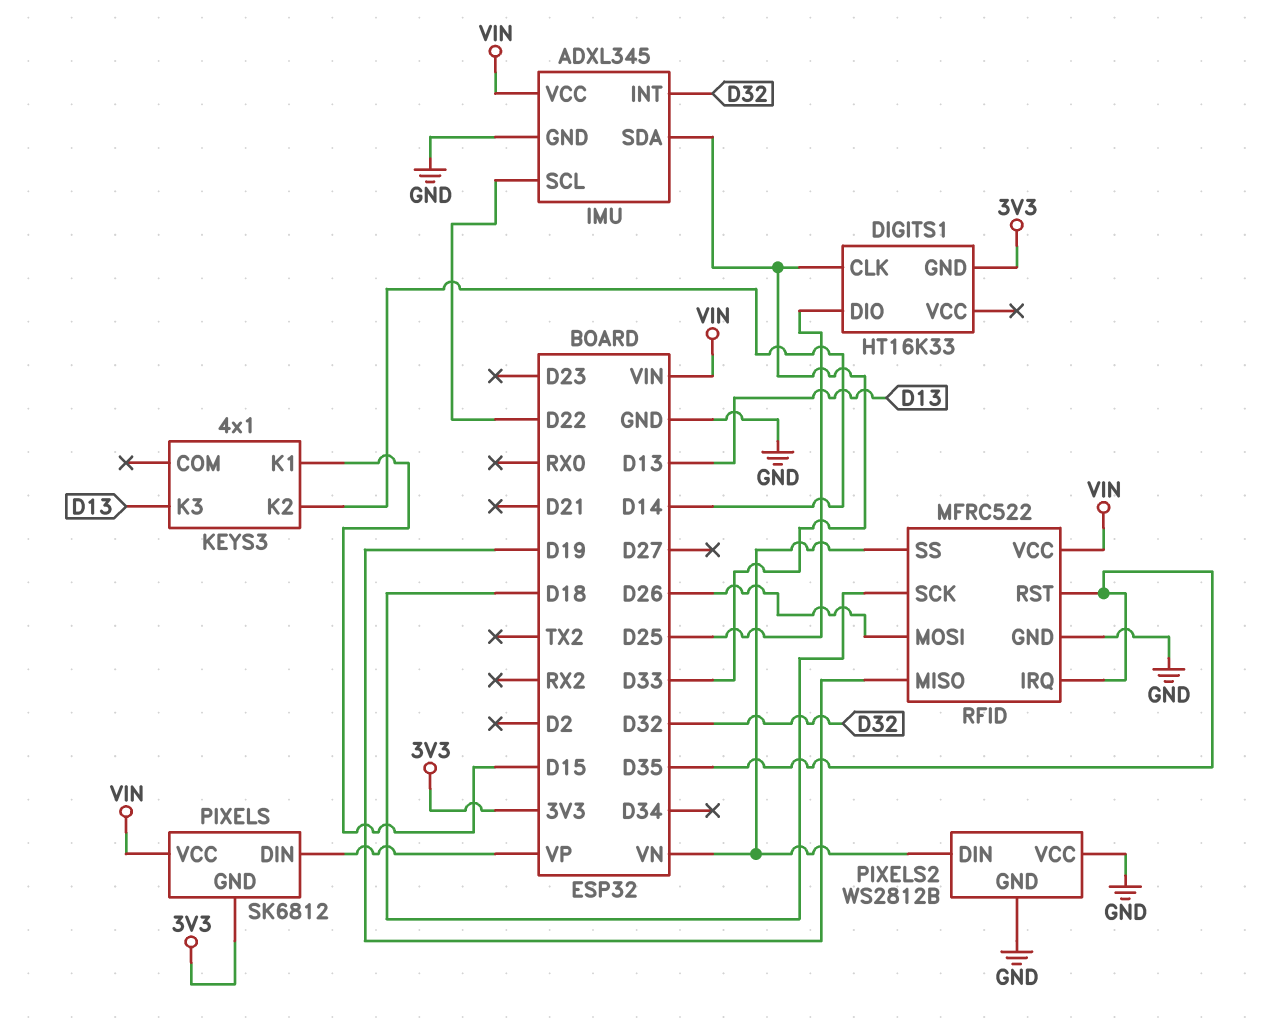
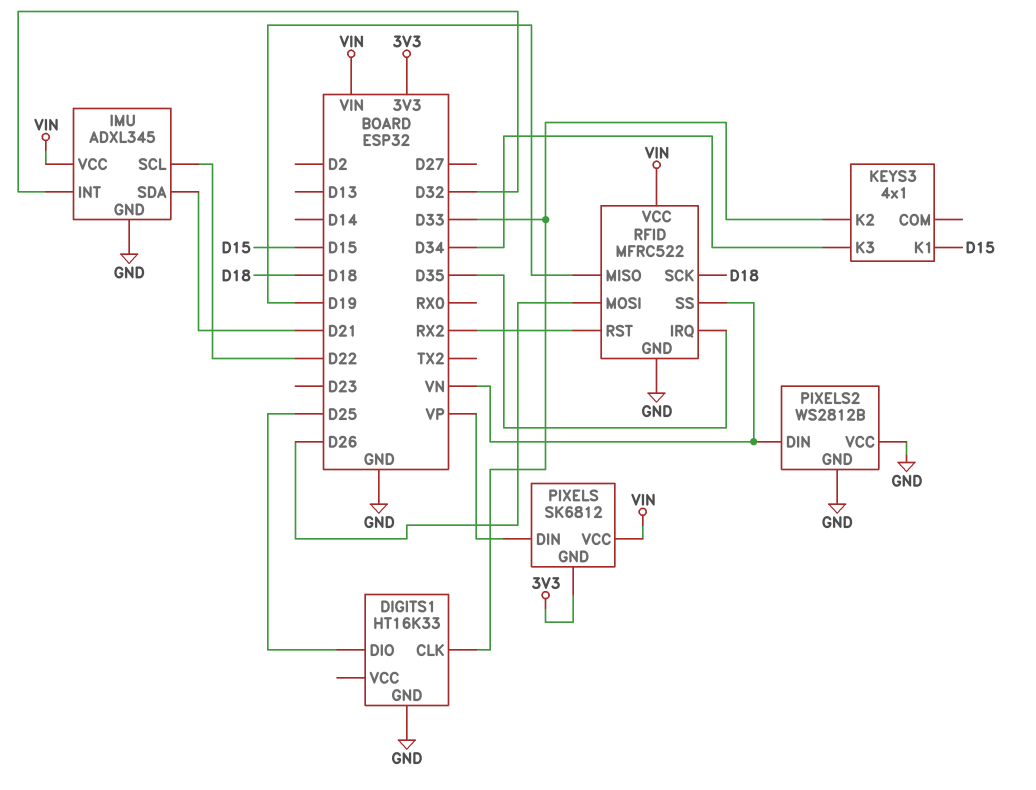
DIGITS1 pin GND: 3V3 -> GND
IMU pin SDA: D33 -> D21
KEYS3 pin K2: D14 -> D33
KEYS3 pin K3: D13 -> D34
RFID pin RST: D35 -> RX2

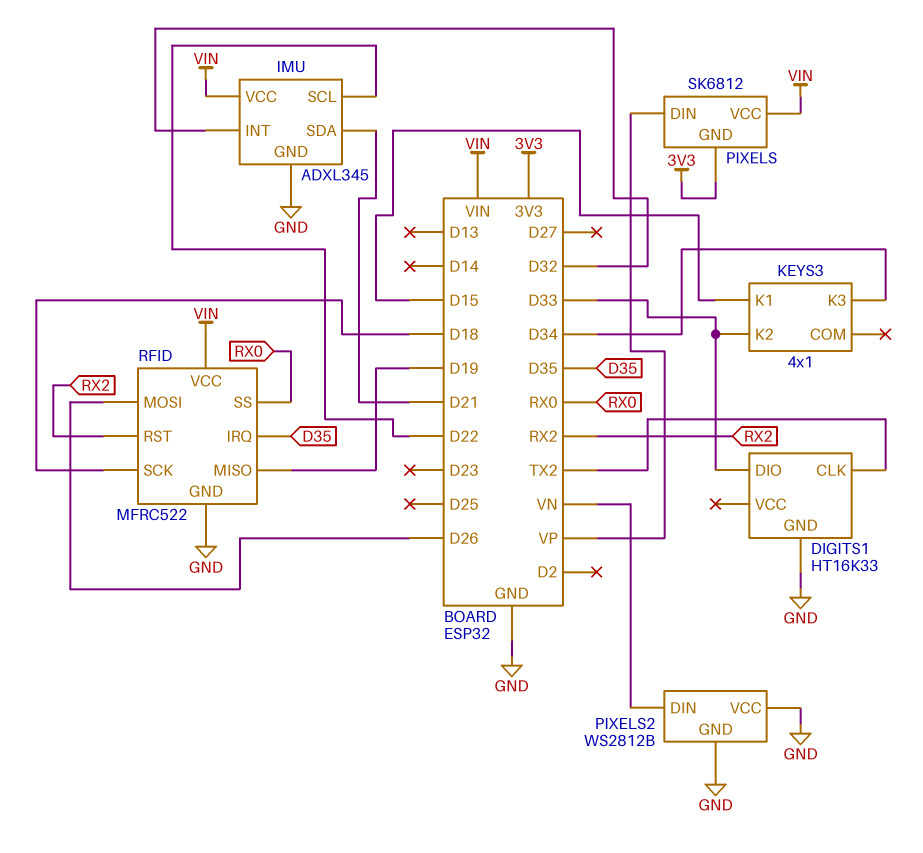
DIGITS1 pin CLK: D33 -> TX2
DIGITS1 pin DIO: D25 -> D33
RFID pin SS: VN -> RX0

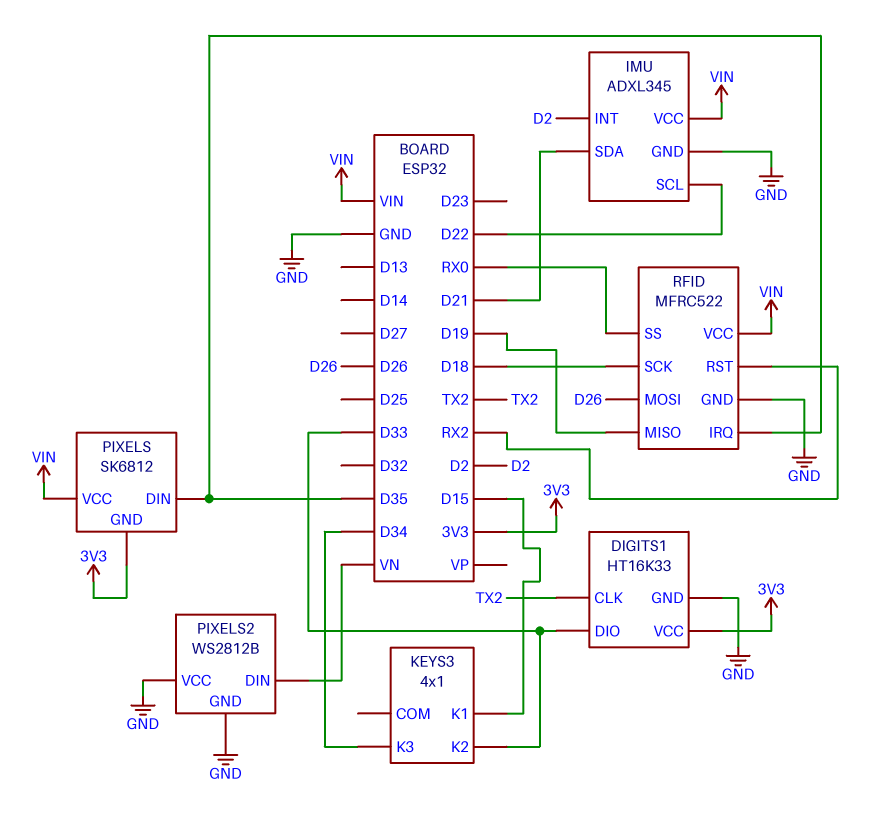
DIGITS1 pin VCC: none -> 3V3
IMU pin INT: D32 -> D2
PIXELS pin DIN: VP -> D35

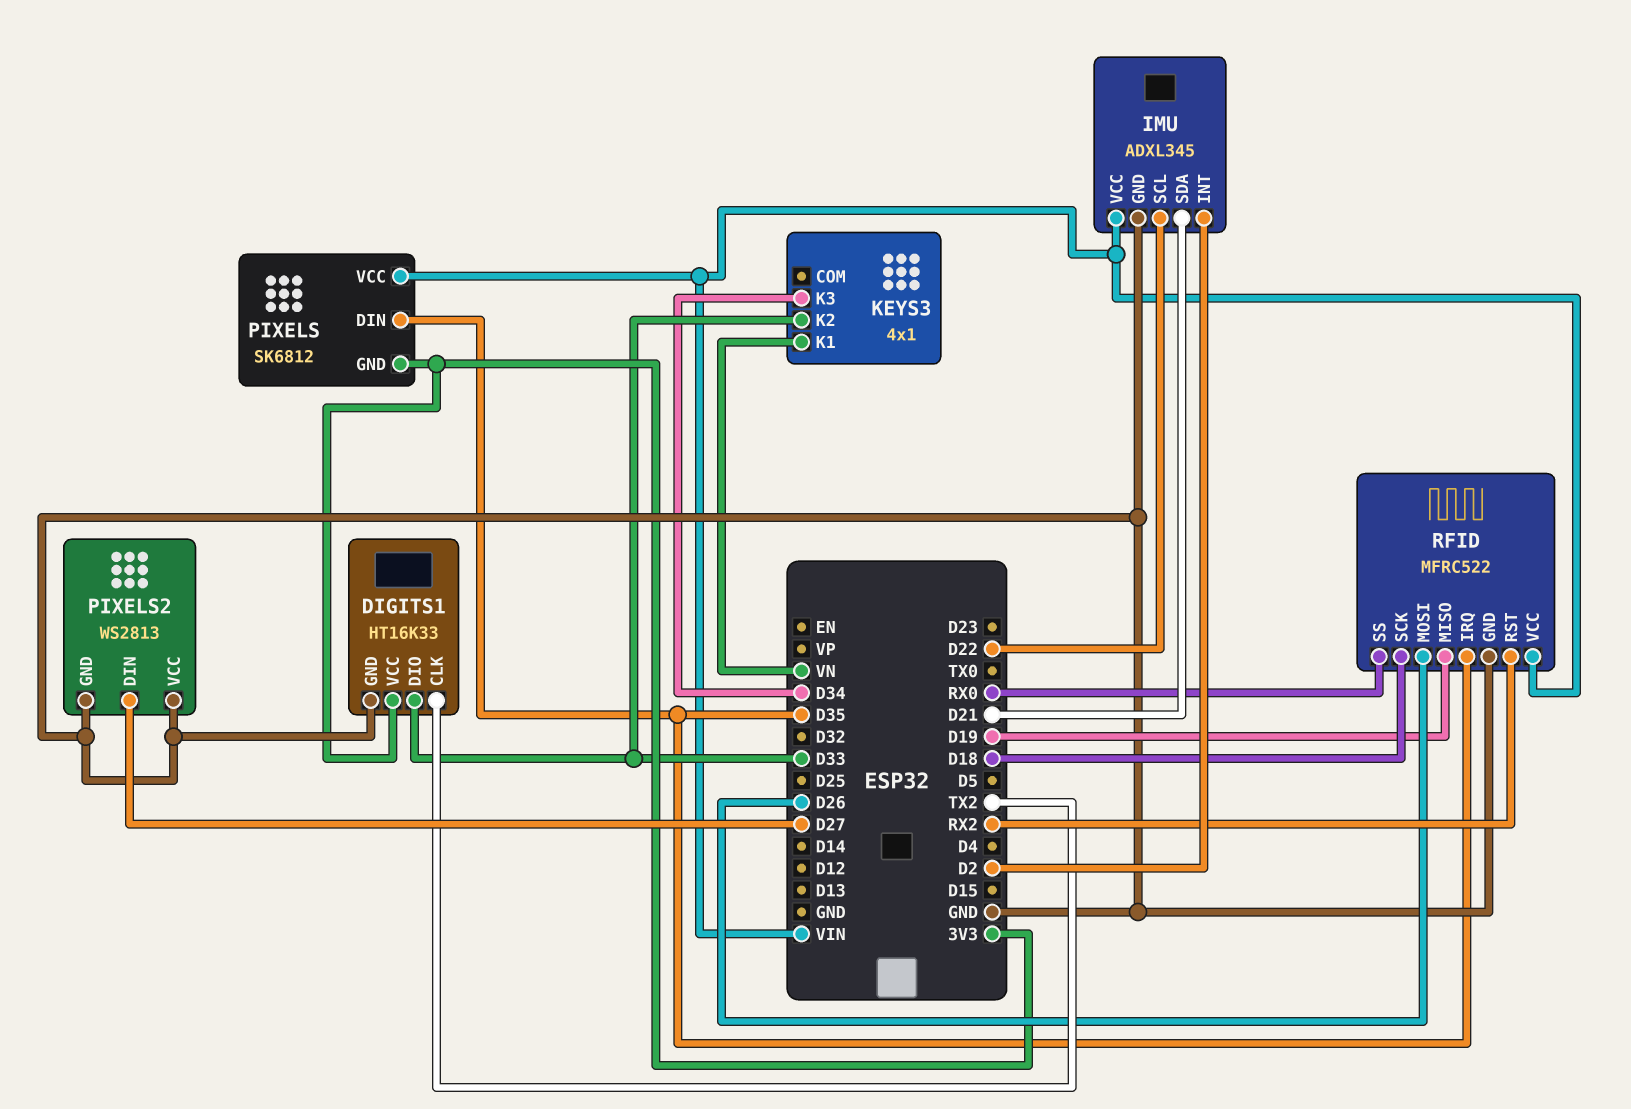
KEYS3 pin K1: D15 -> VN
PIXELS2: WS2812B -> WS2813
PIXELS2 pin DIN: VN -> D27

